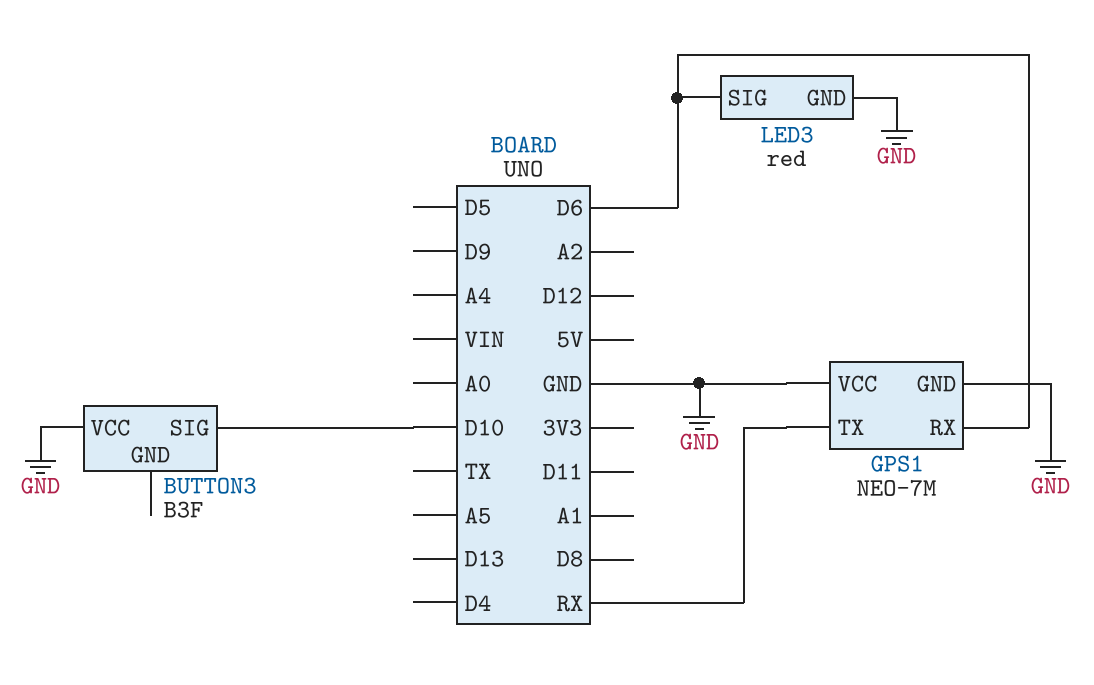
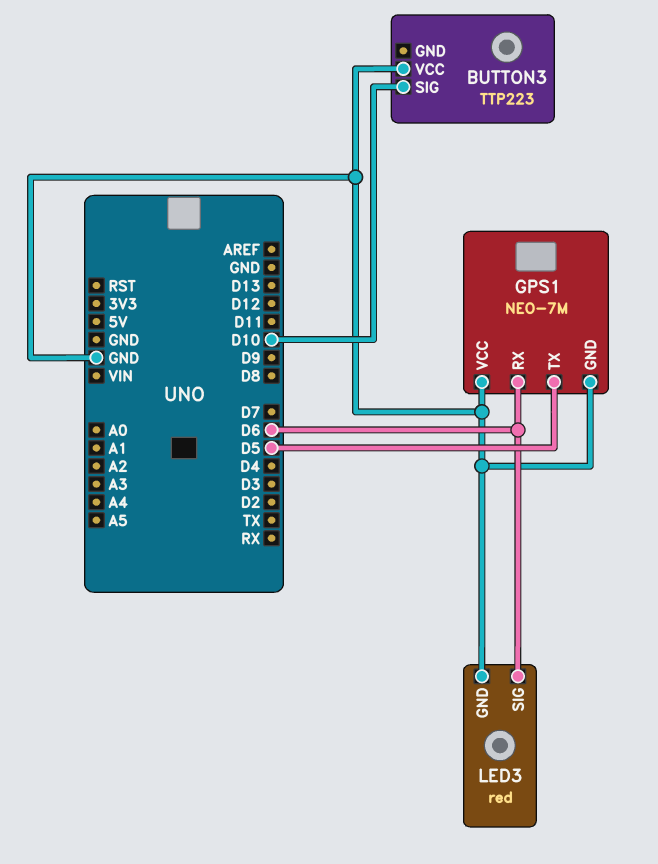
BUTTON3: B3F -> TTP223
GPS1 pin TX: RX -> D5

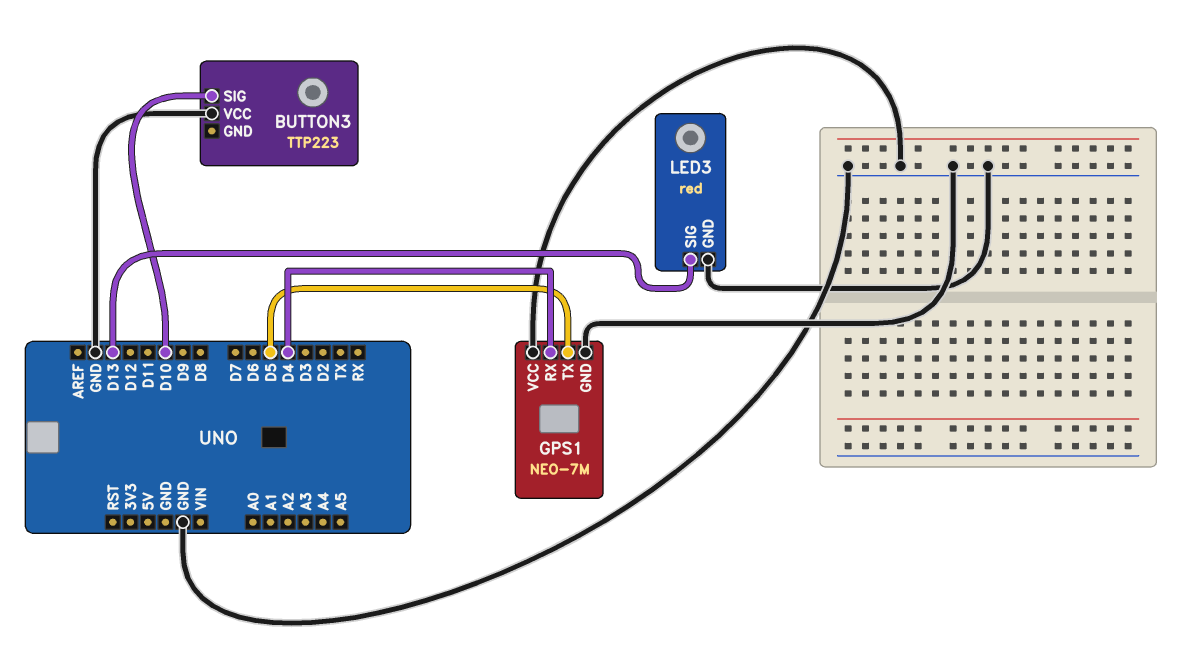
GPS1 pin RX: D6 -> D4
LED3 pin SIG: D6 -> D13

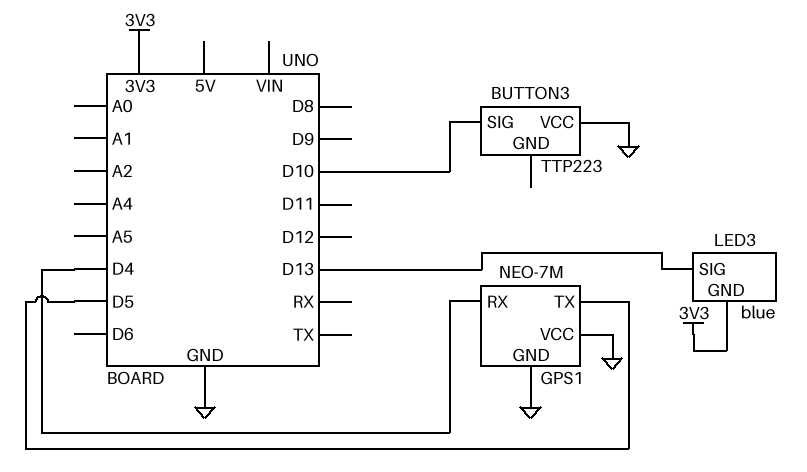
LED3: red -> blue
LED3 pin GND: GND -> 3V3

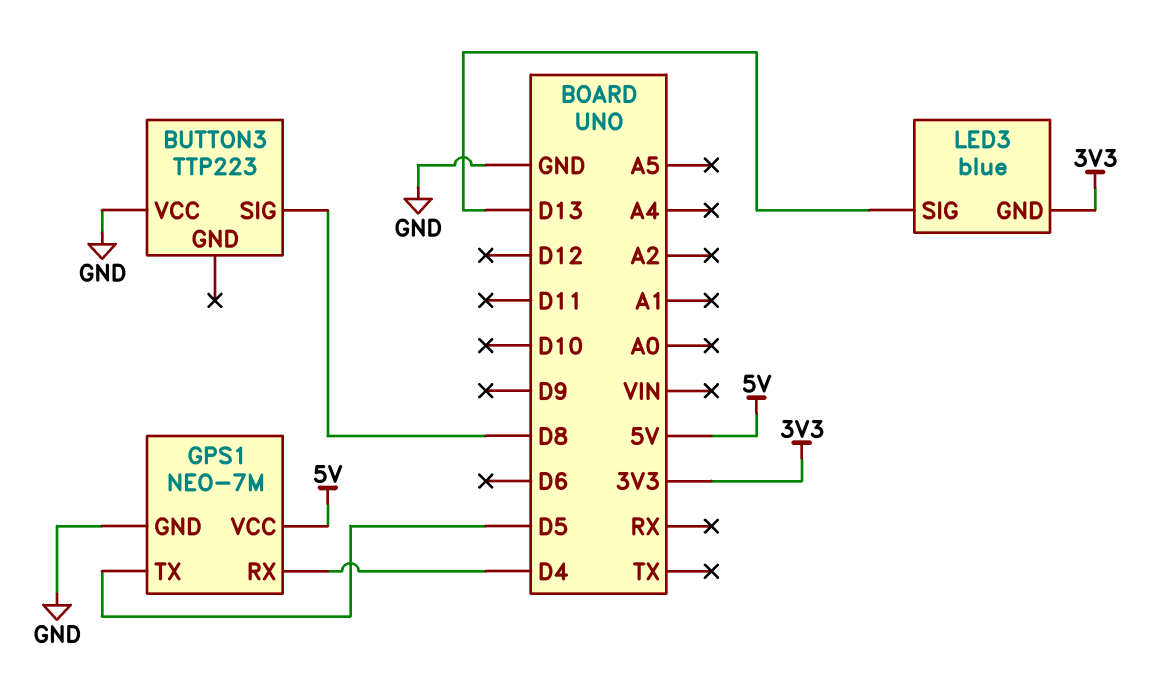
BUTTON3 pin SIG: D10 -> D8
GPS1 pin VCC: GND -> 5V

